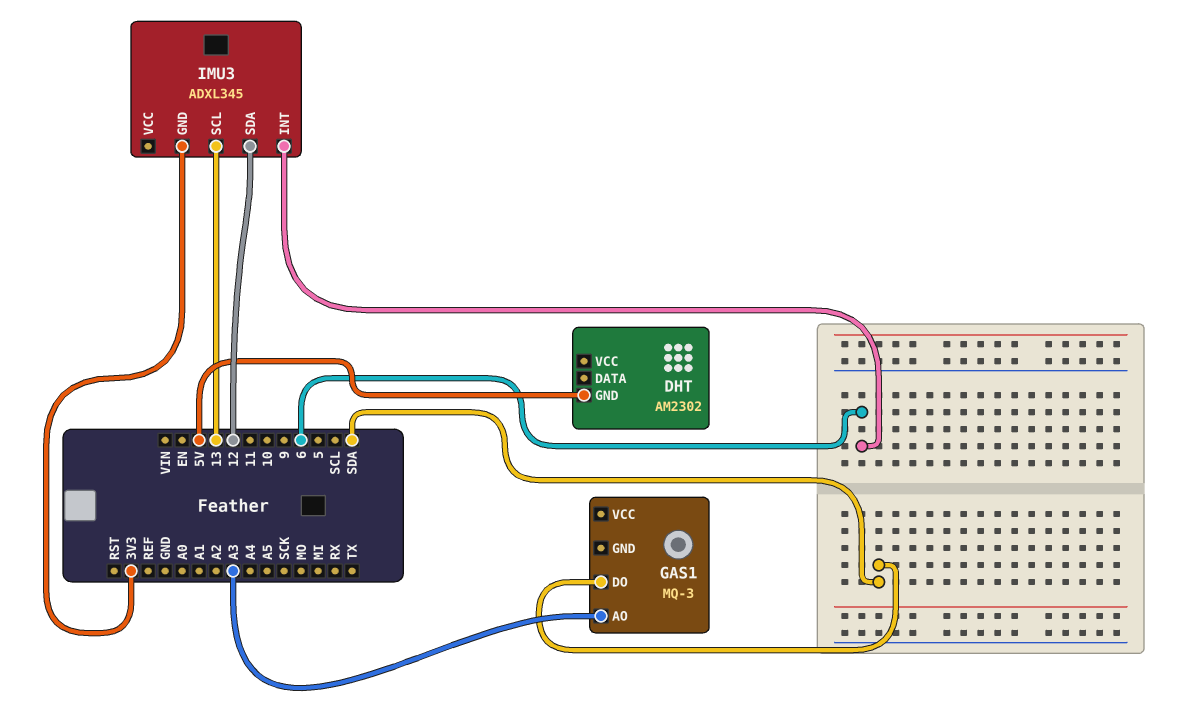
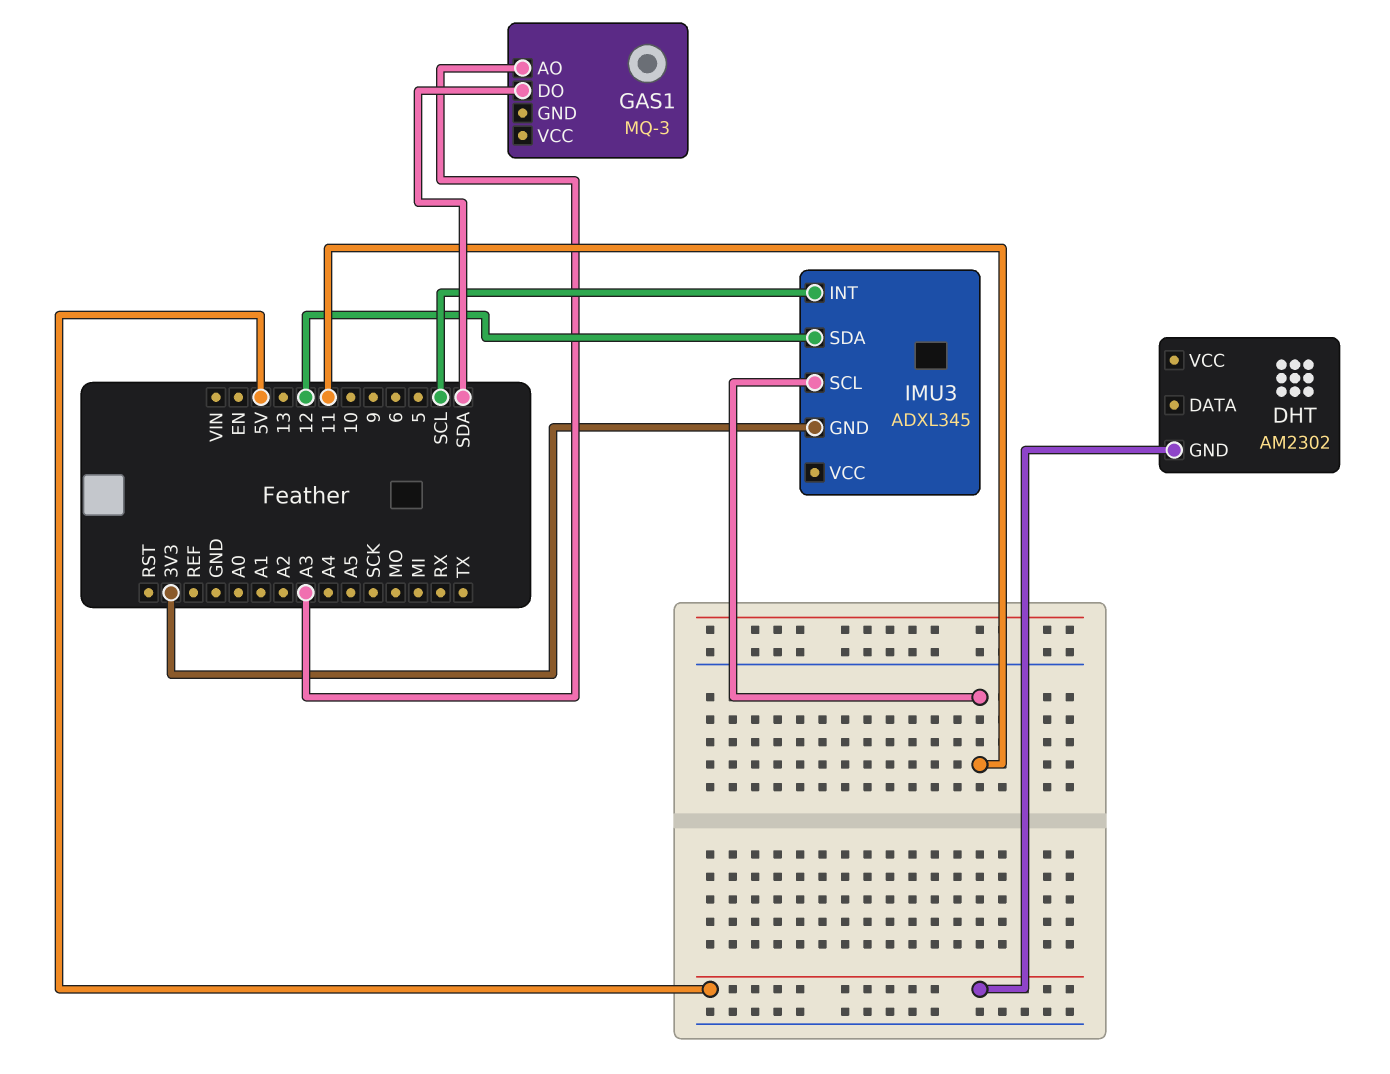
IMU3 pin INT: 6 -> SCL
IMU3 pin SCL: 13 -> 11

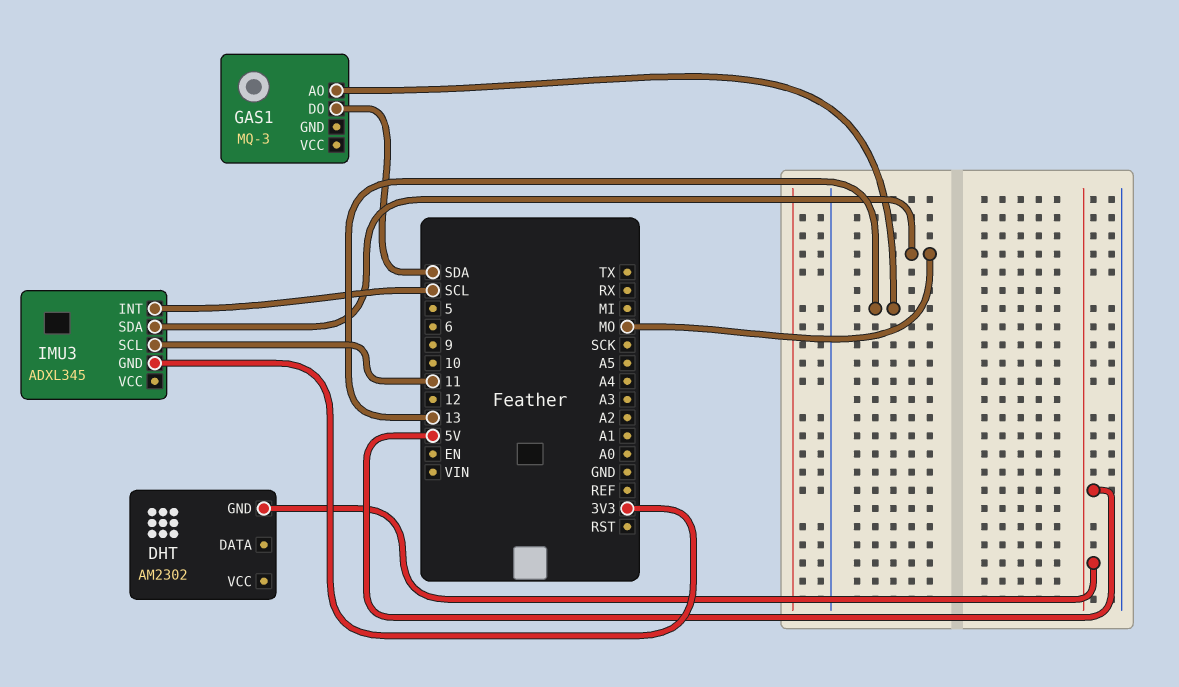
GAS1 pin AO: A3 -> 13
IMU3 pin SDA: 12 -> MO

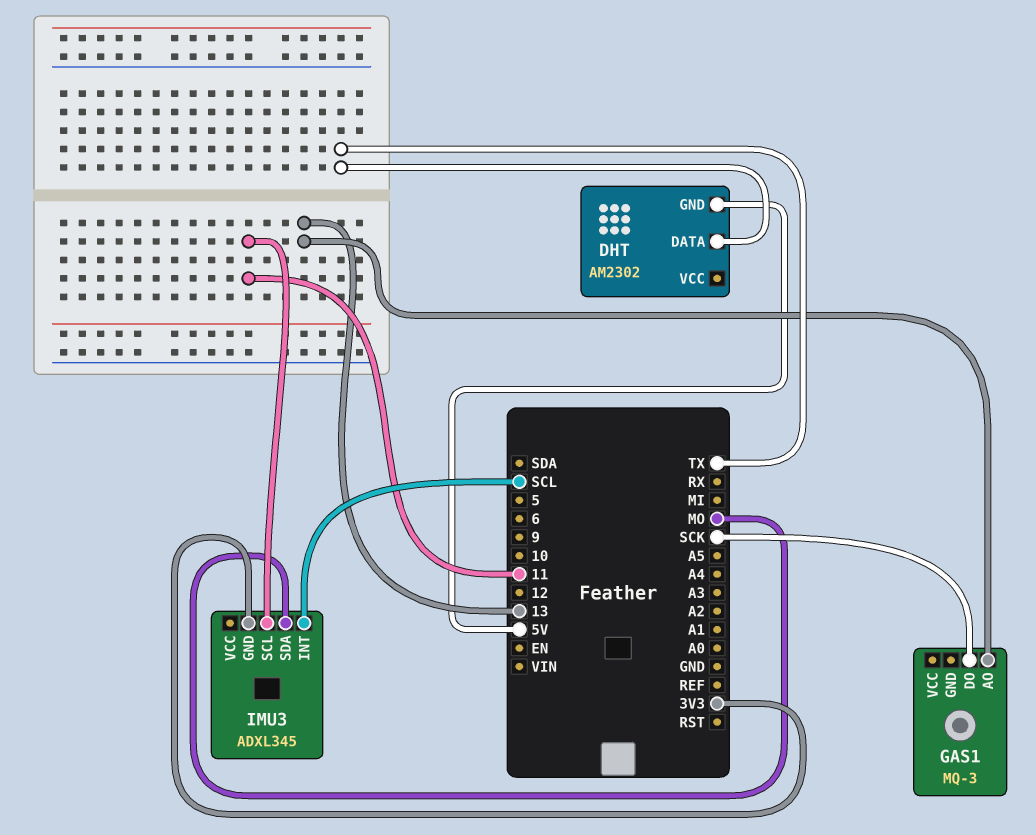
DHT pin DATA: none -> TX
GAS1 pin DO: SDA -> SCK

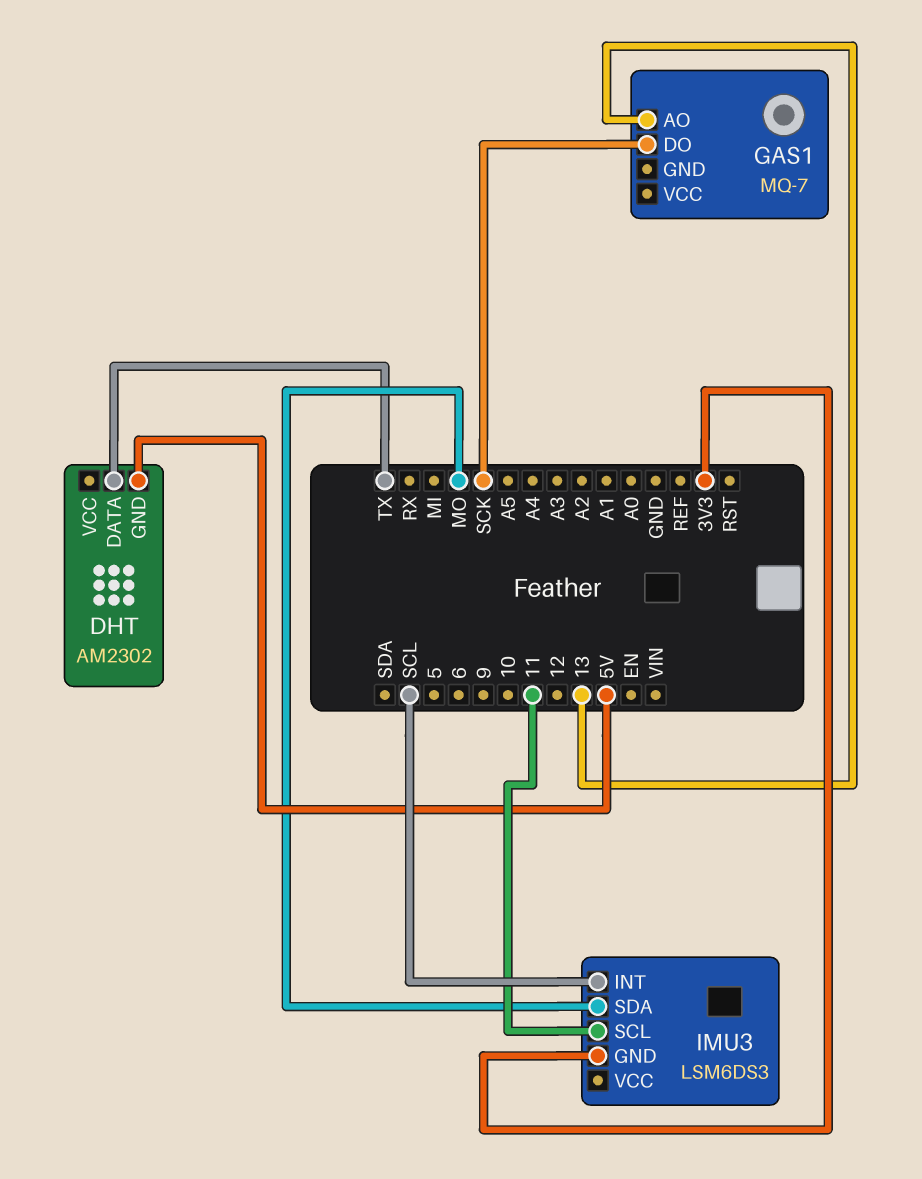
GAS1: MQ-3 -> MQ-7
IMU3: ADXL345 -> LSM6DS3

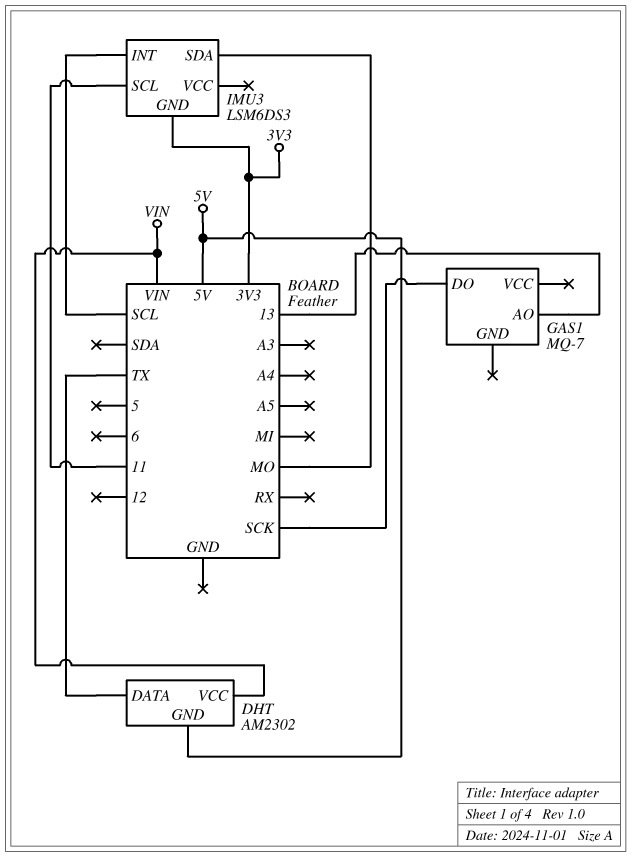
DHT pin VCC: none -> VIN

